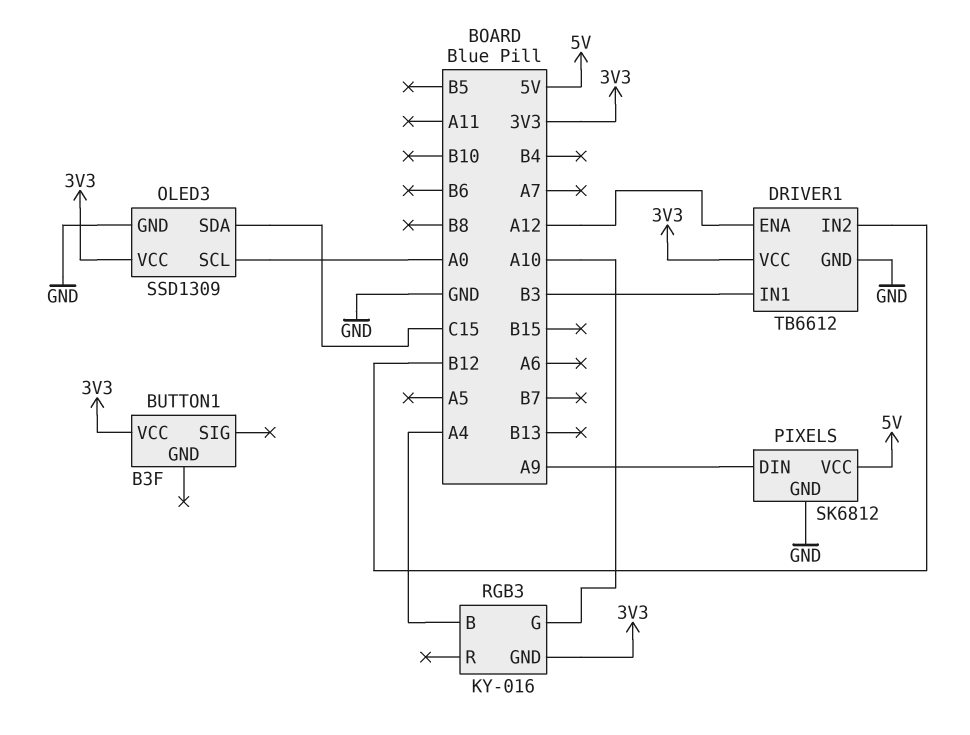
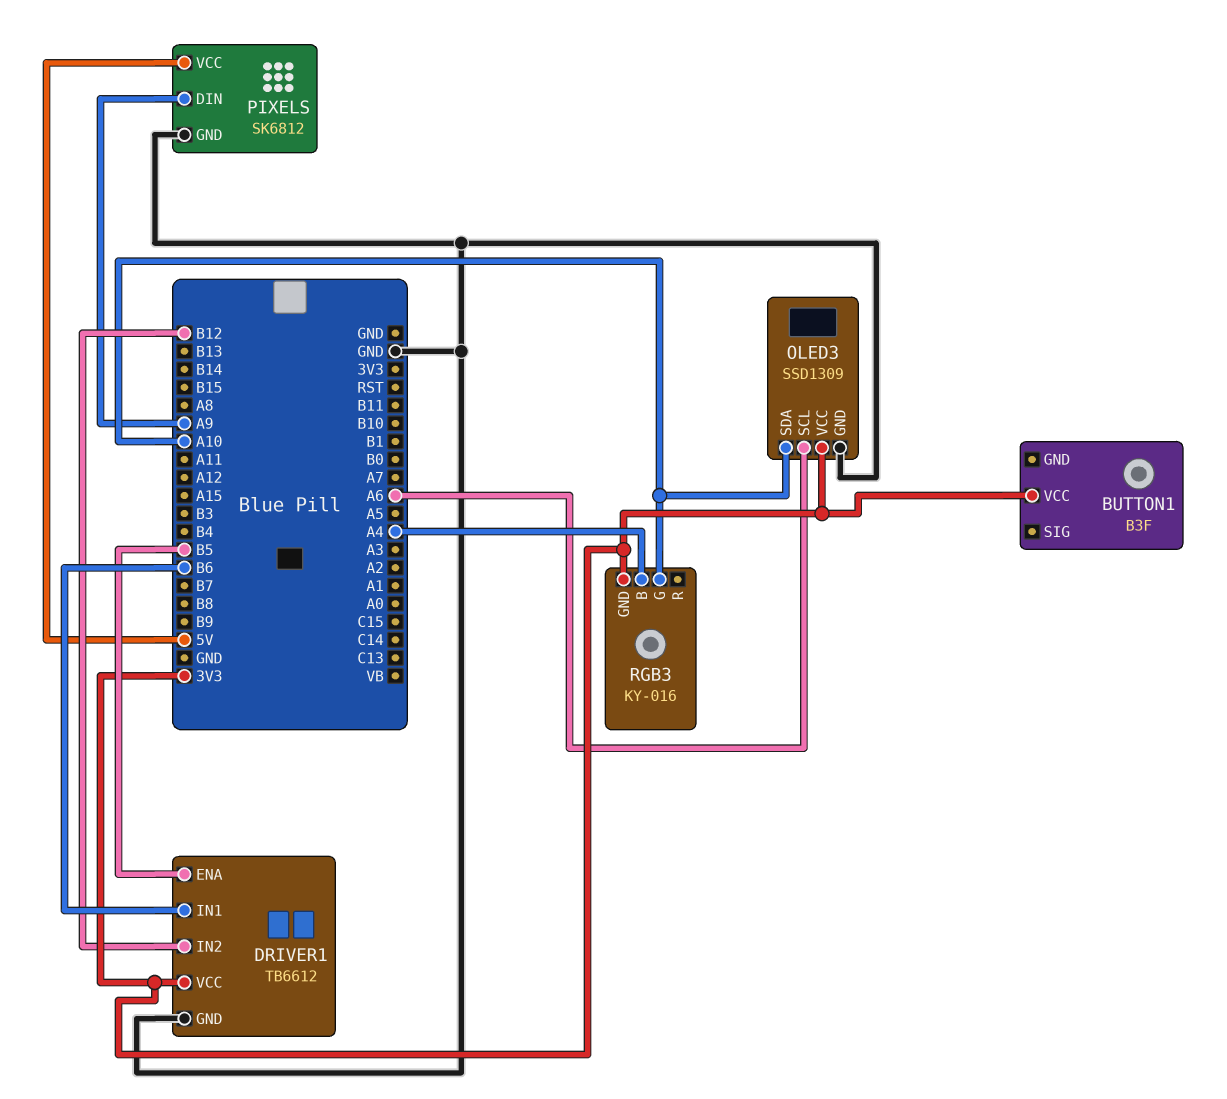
DRIVER1 pin ENA: A12 -> B5
DRIVER1 pin IN1: B3 -> B6
OLED3 pin SCL: A0 -> A6
OLED3 pin SDA: C15 -> A10

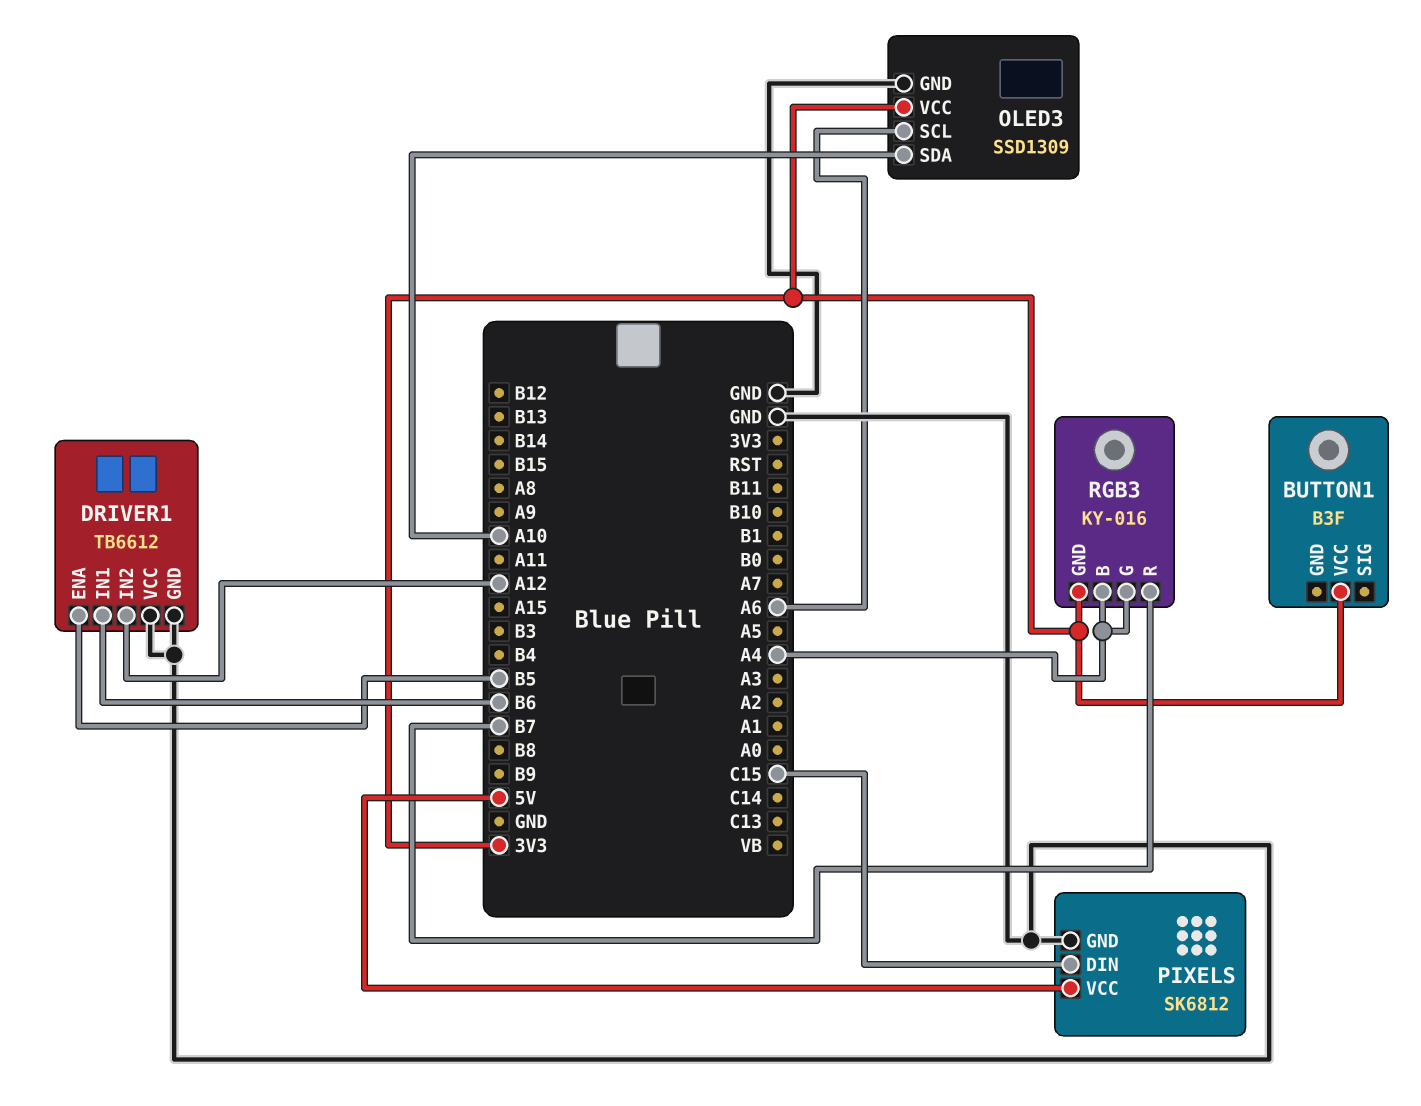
DRIVER1 pin IN2: B12 -> A12
DRIVER1 pin VCC: 3V3 -> GND
PIXELS pin DIN: A9 -> C15
RGB3 pin G: A10 -> A4
RGB3 pin R: none -> B7

